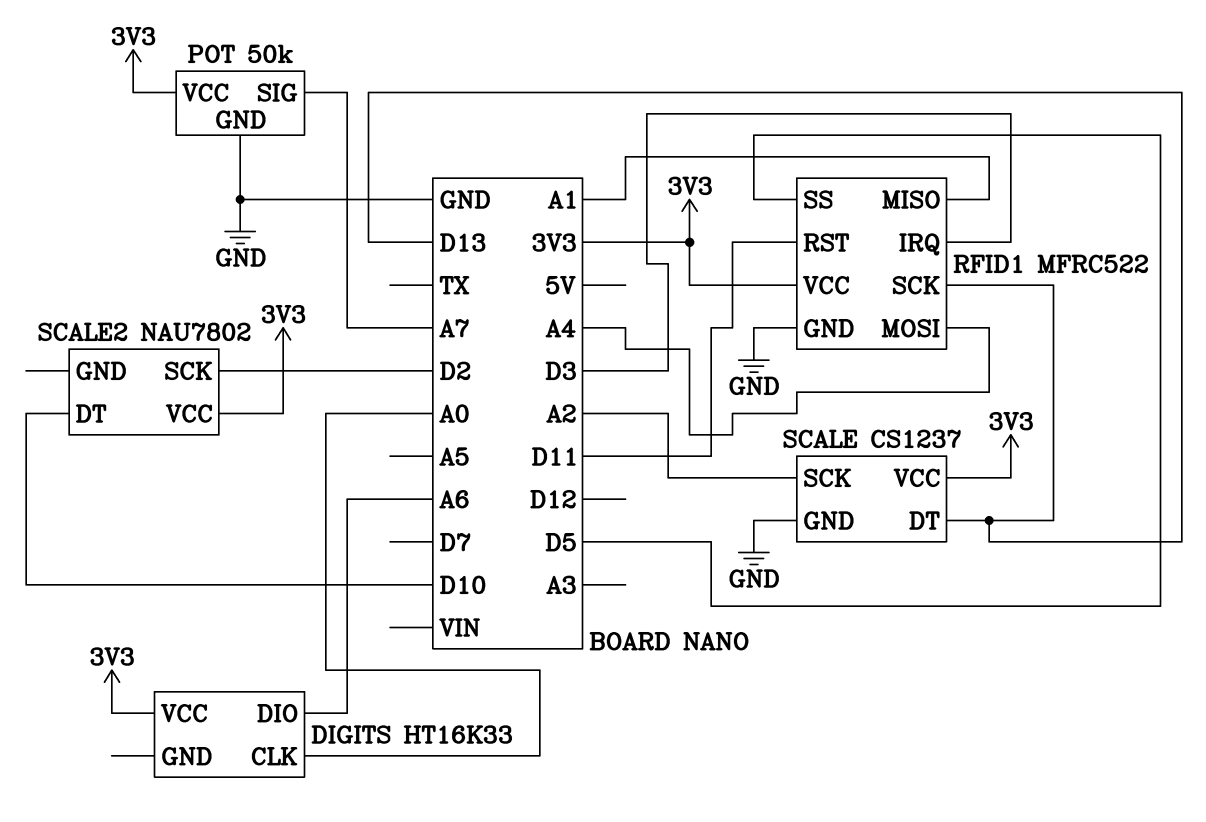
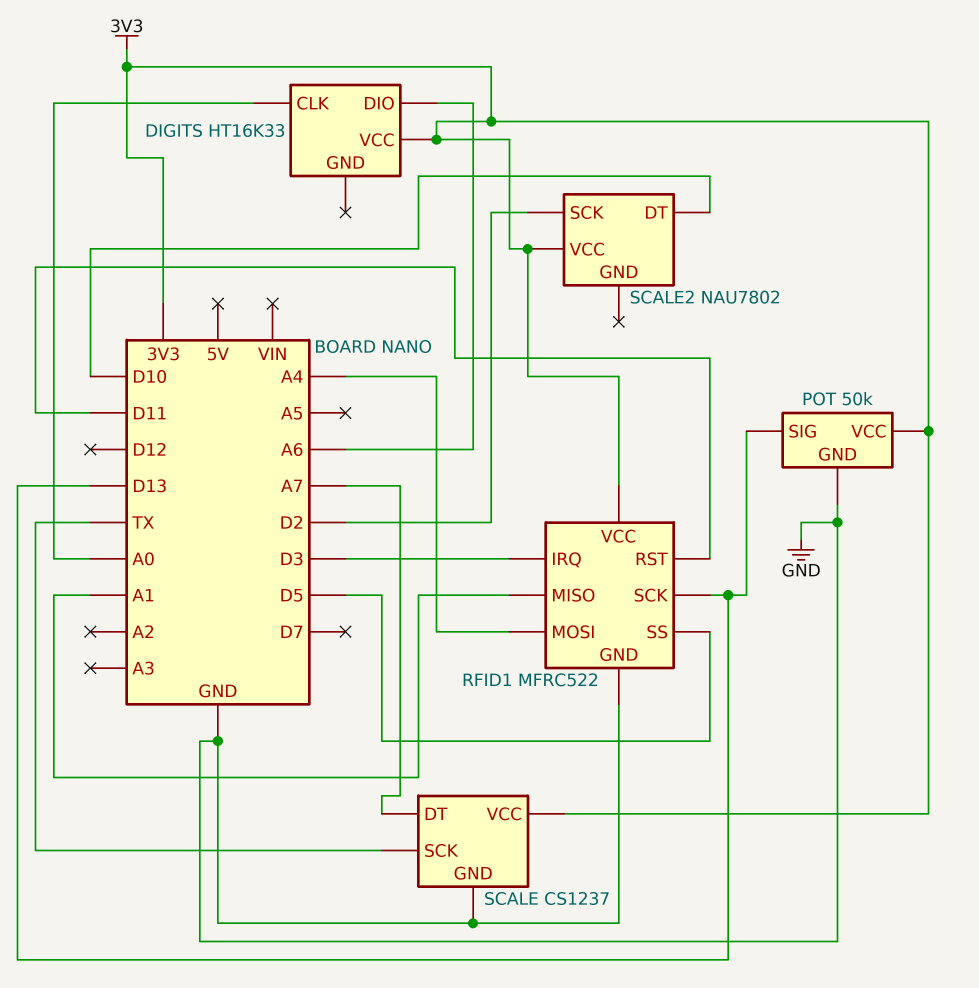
POT pin SIG: A7 -> D13
SCALE pin DT: D13 -> A7
SCALE pin SCK: A2 -> TX

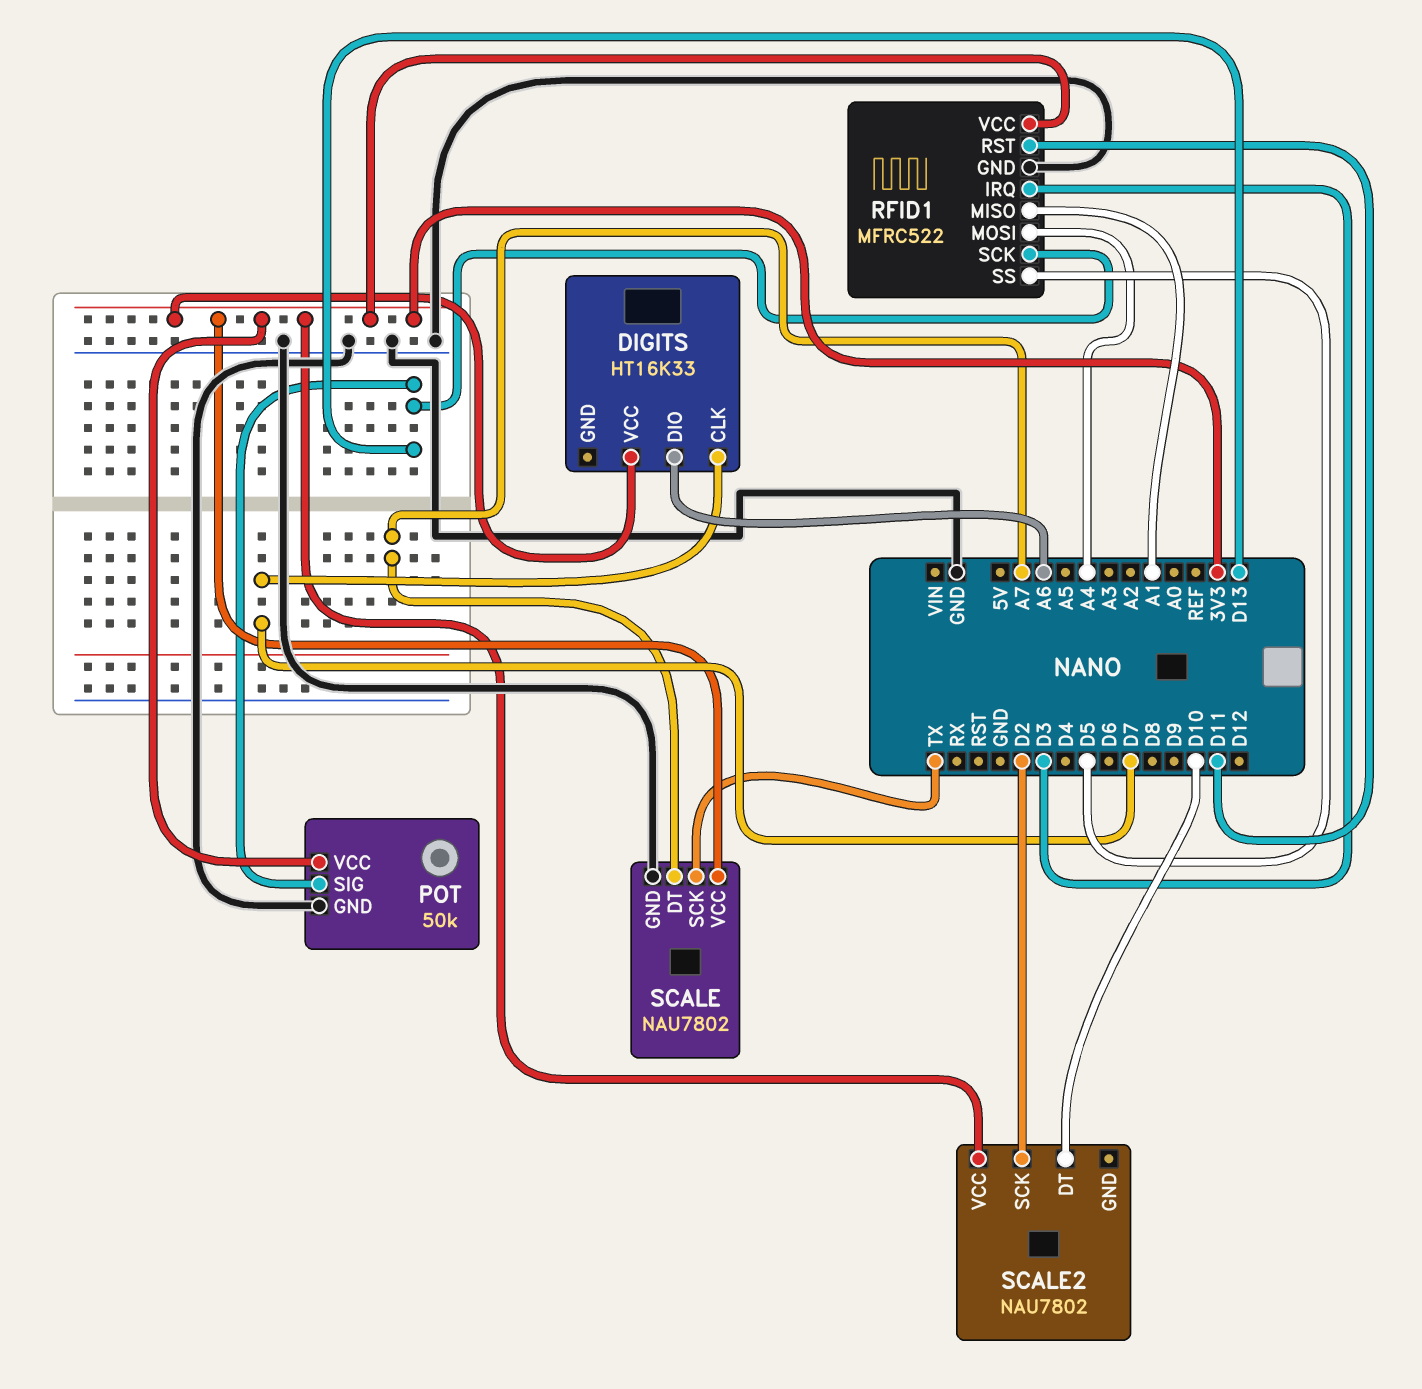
DIGITS pin CLK: A0 -> D7
SCALE: CS1237 -> NAU7802

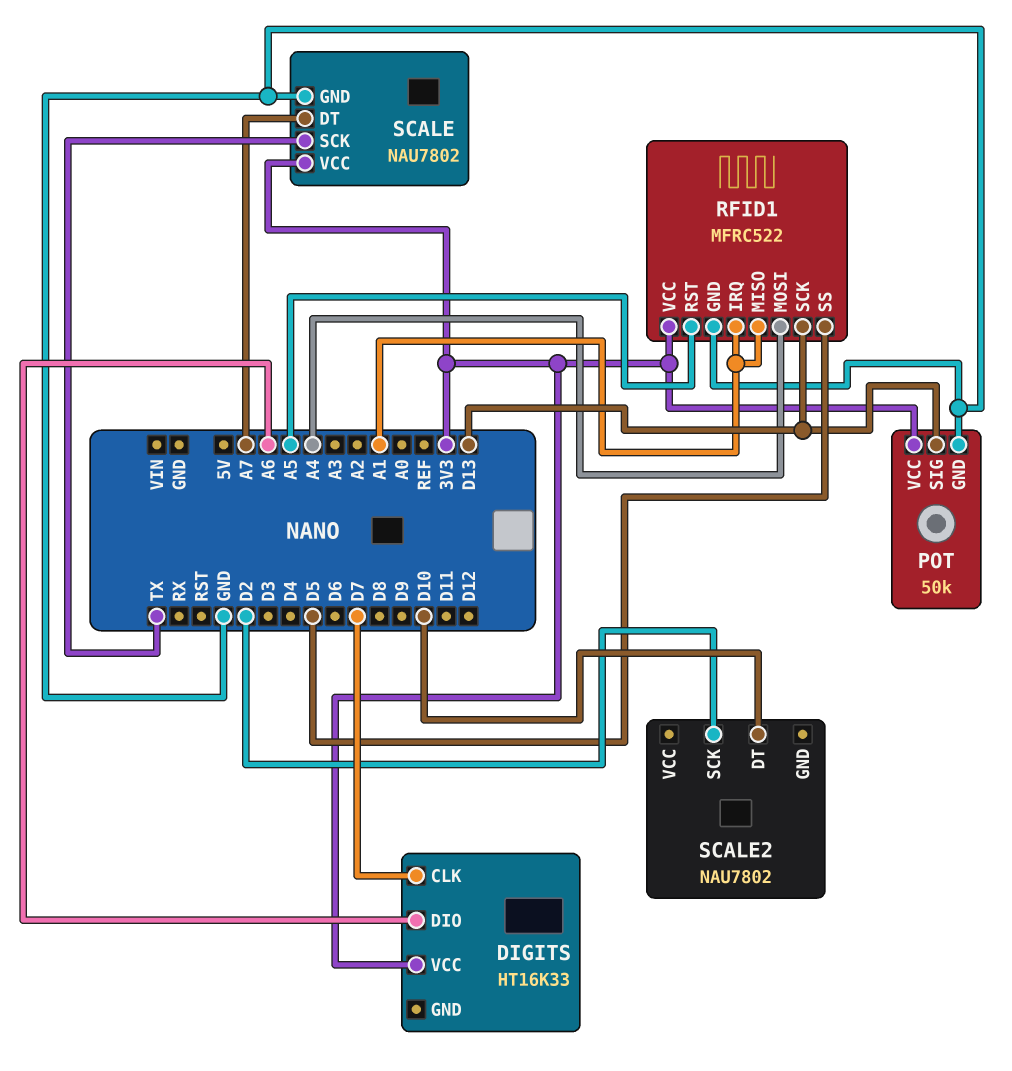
RFID1 pin IRQ: D3 -> A1
RFID1 pin RST: D11 -> A5
SCALE2 pin VCC: 3V3 -> none

